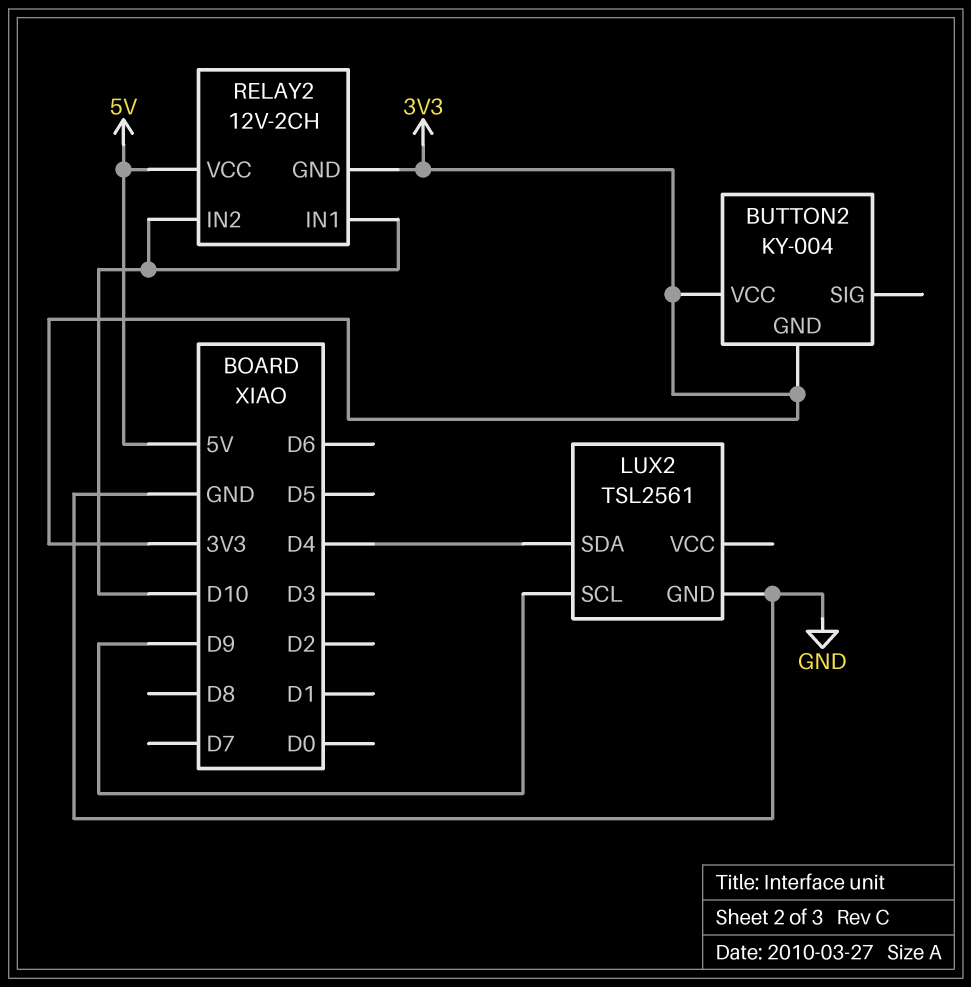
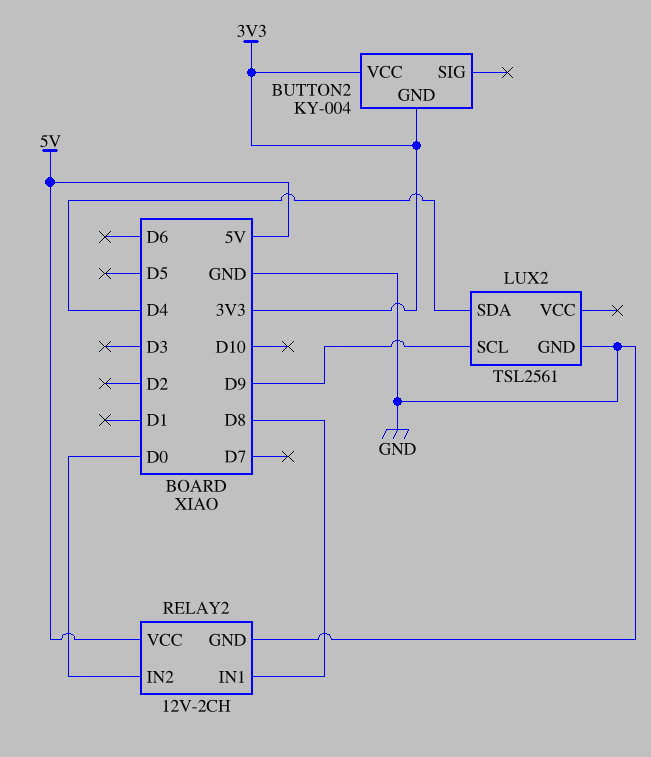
RELAY2 pin GND: 3V3 -> GND
RELAY2 pin IN1: D10 -> D8
RELAY2 pin IN2: D10 -> D0

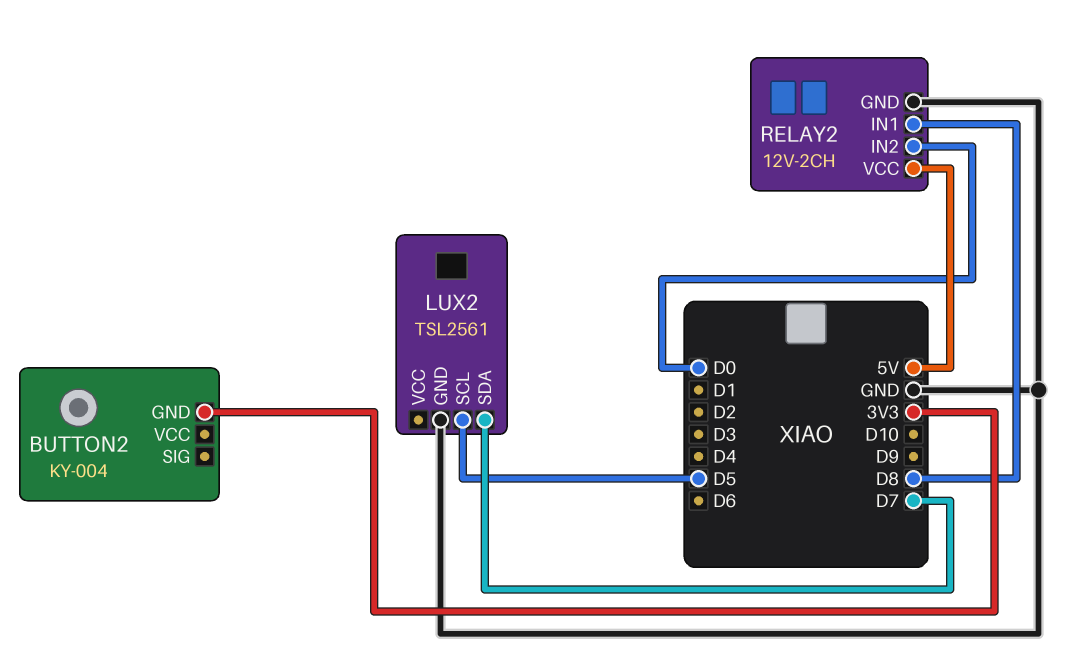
BUTTON2 pin VCC: 3V3 -> none
LUX2 pin SCL: D9 -> D5
LUX2 pin SDA: D4 -> D7

